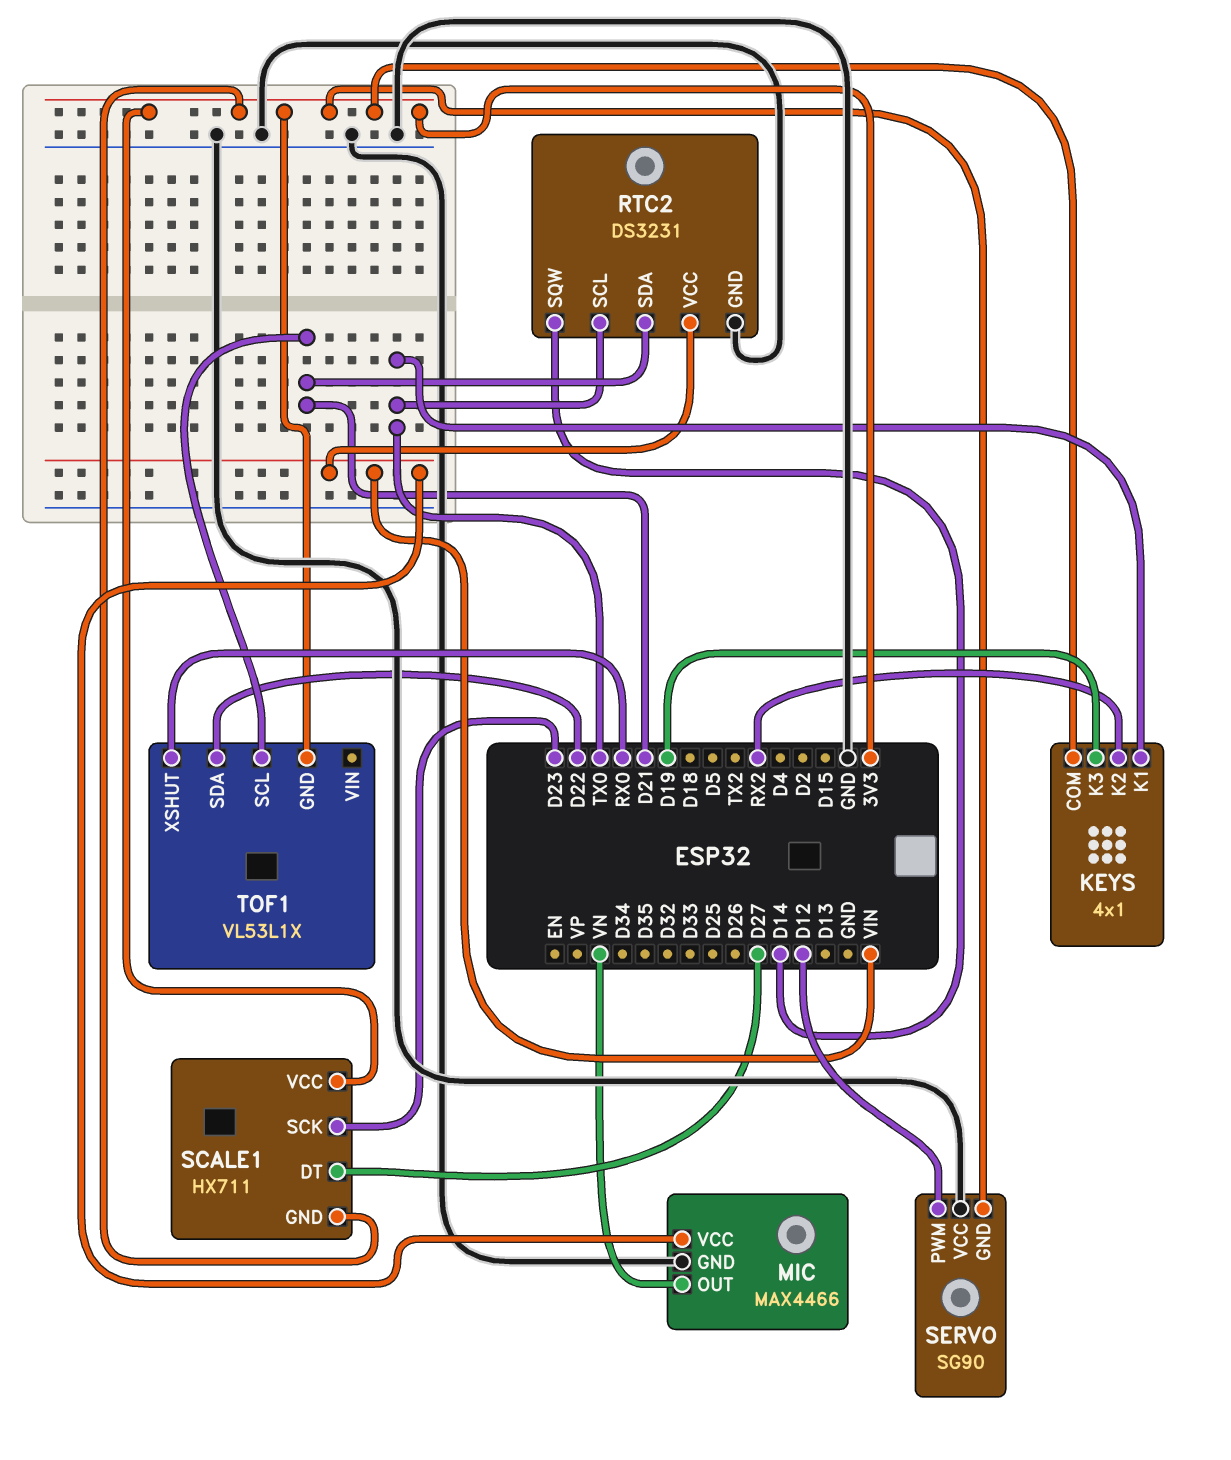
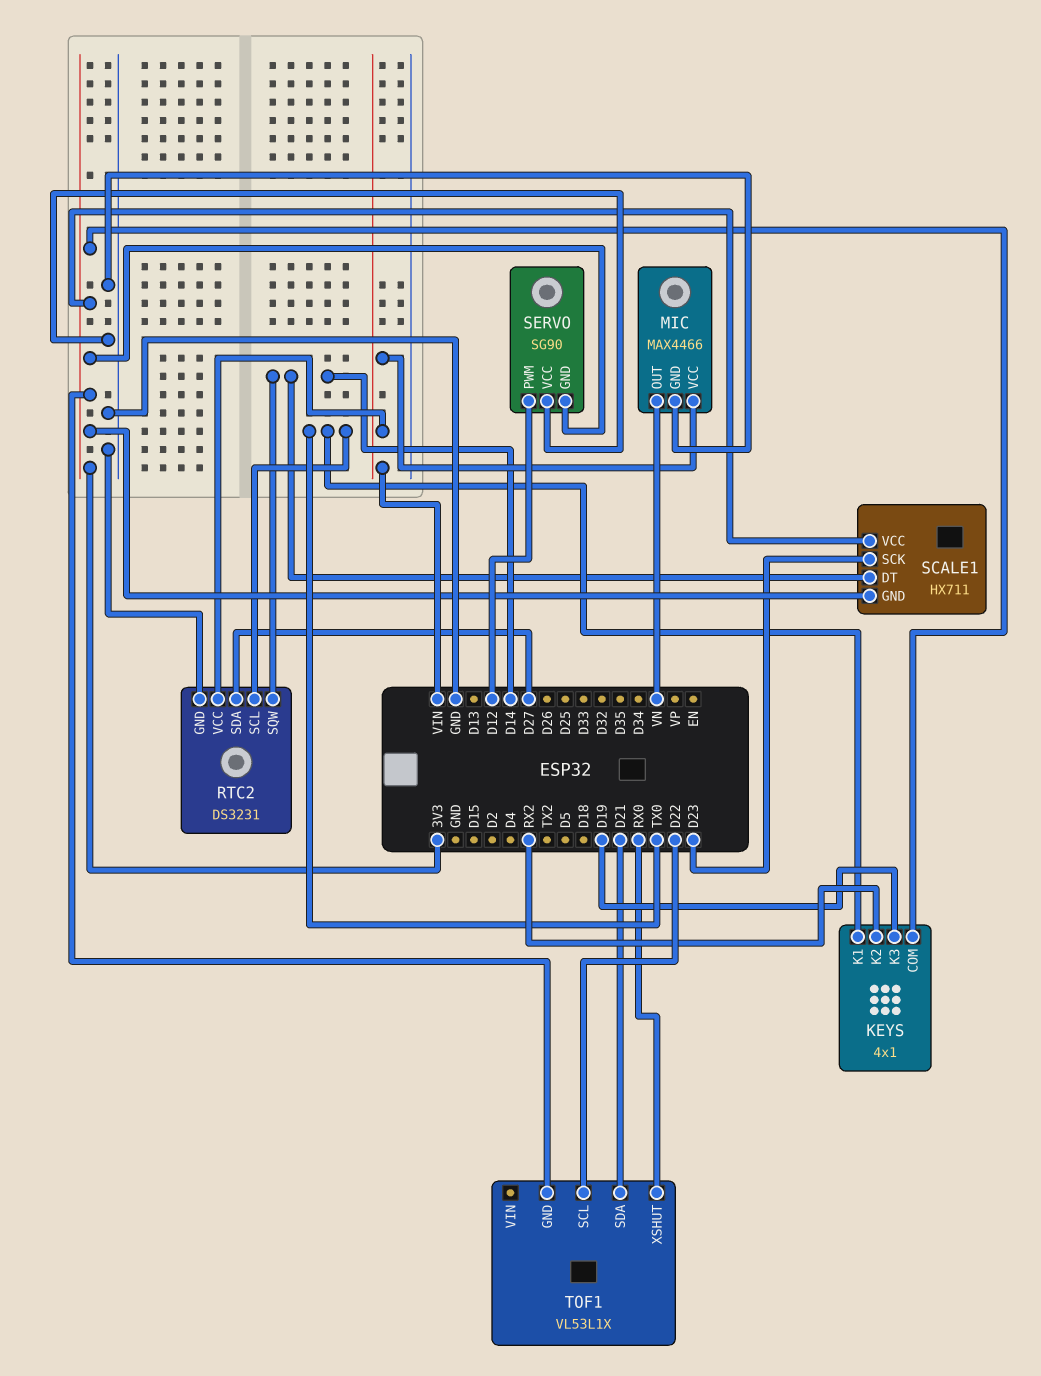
RTC2 pin SDA: D21 -> D27
SCALE1 pin DT: D27 -> D14
TOF1 pin SCL: D21 -> D22
TOF1 pin SDA: D22 -> D21

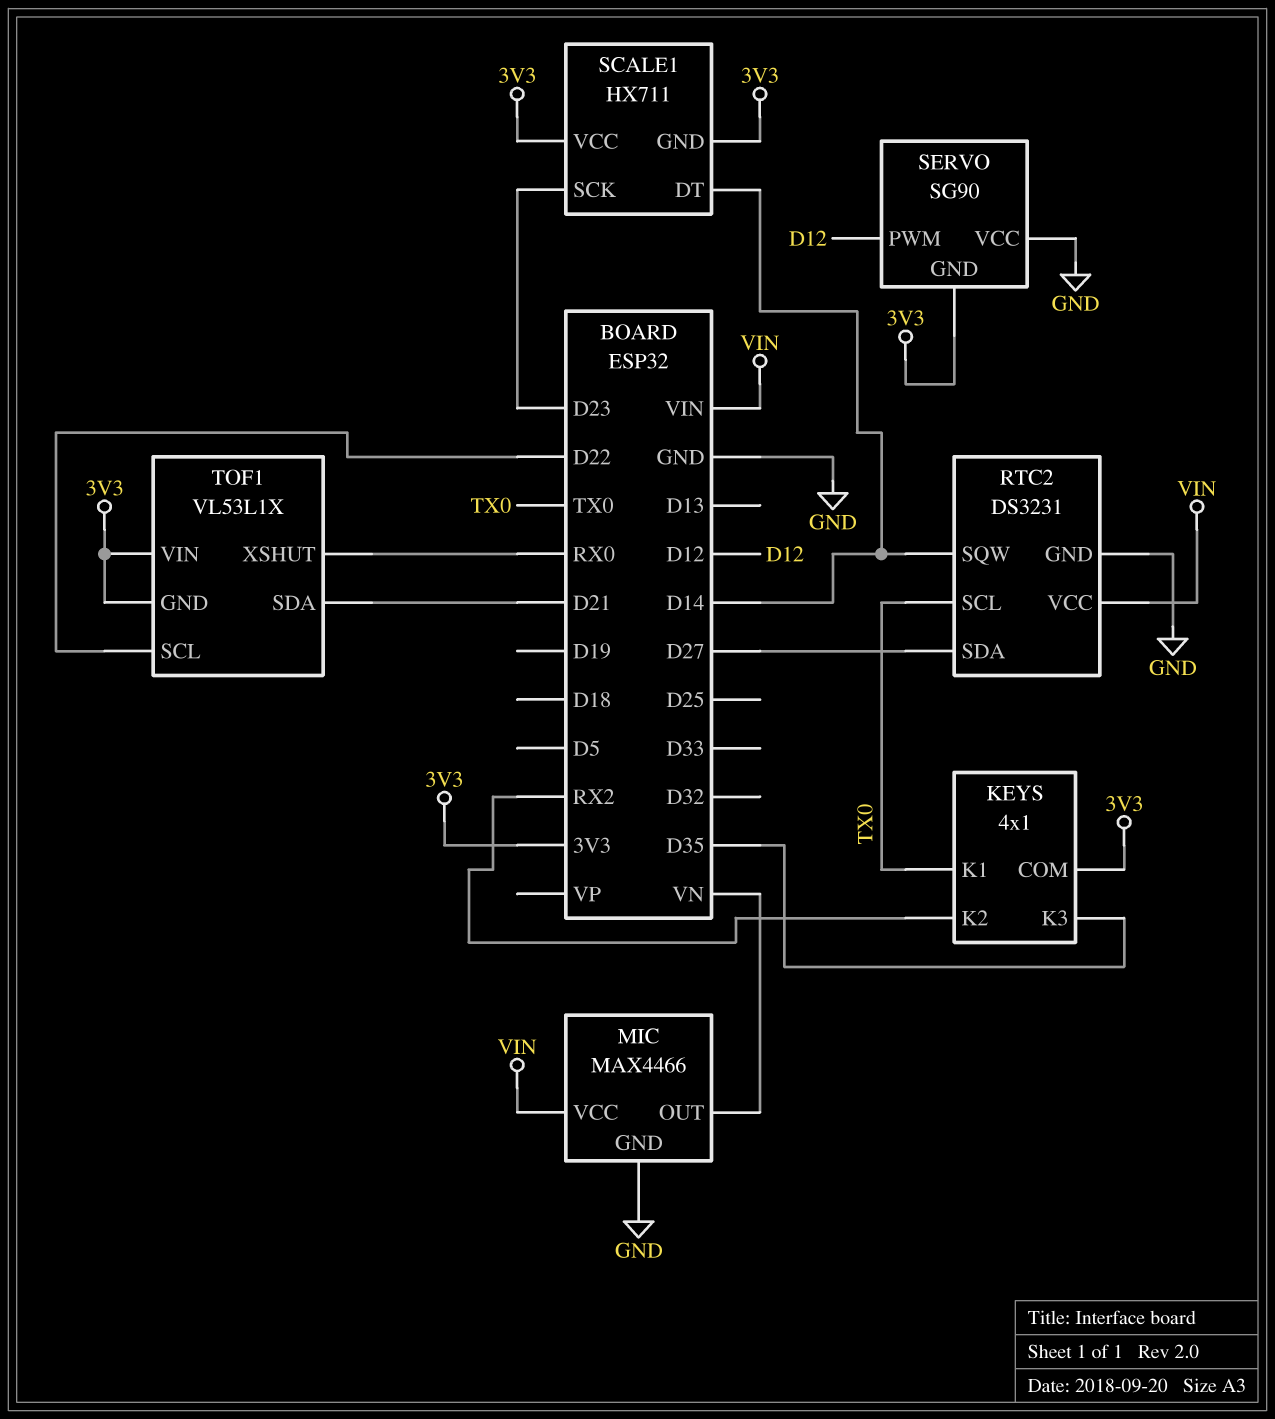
KEYS pin K3: D19 -> D35
TOF1 pin VIN: none -> 3V3

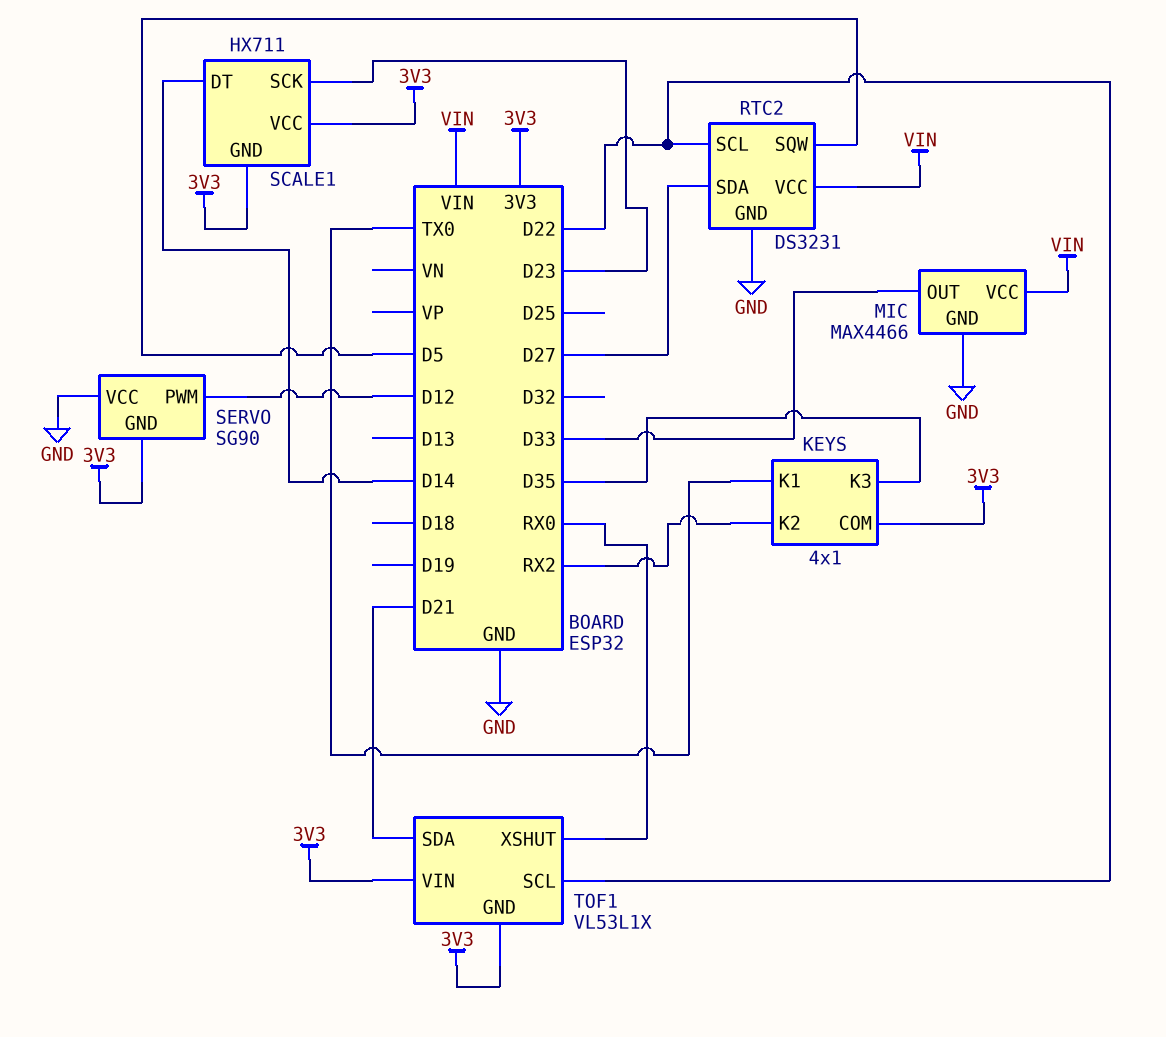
MIC pin OUT: VN -> D33
RTC2 pin SCL: TX0 -> D22
RTC2 pin SQW: D14 -> D5

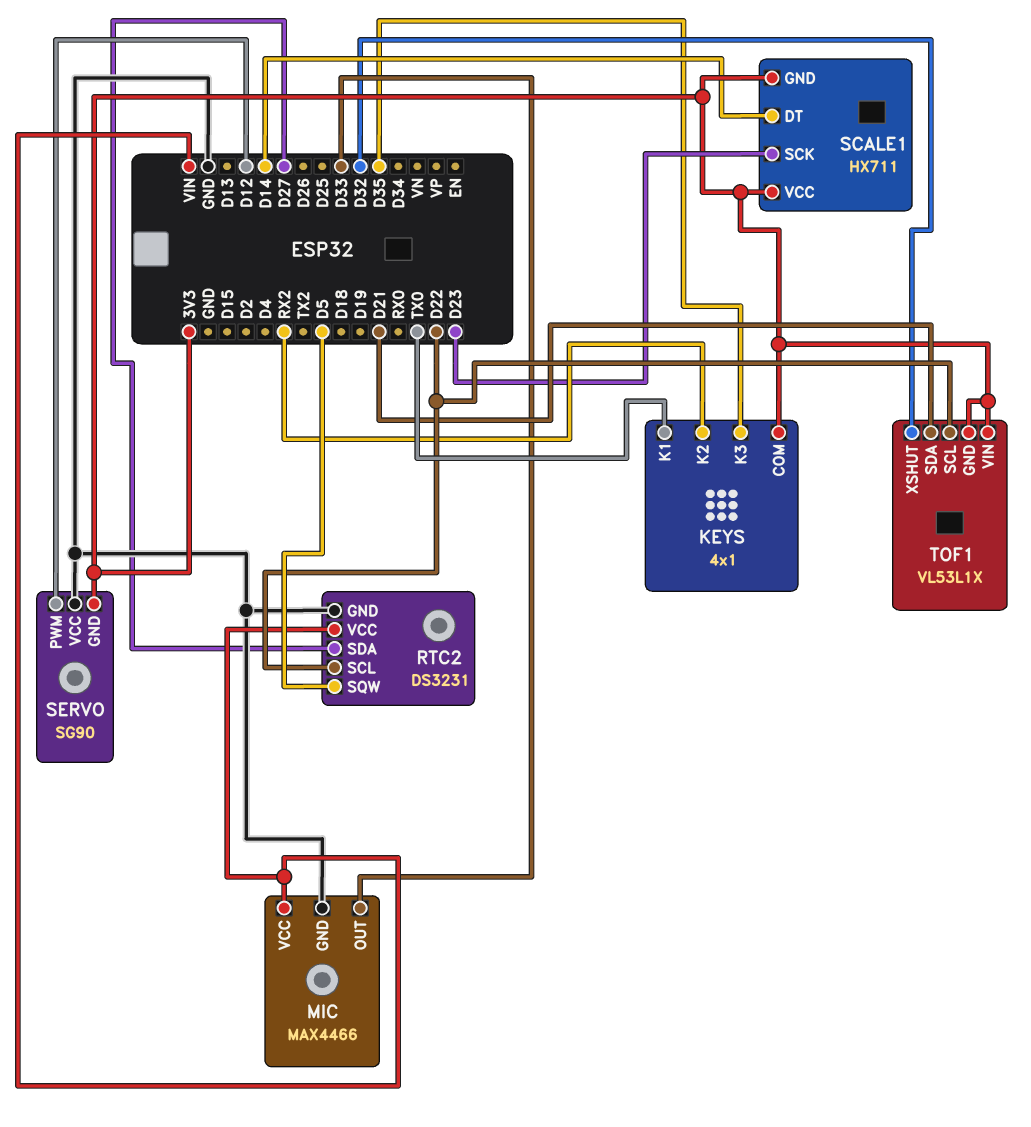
TOF1 pin XSHUT: RX0 -> D32

